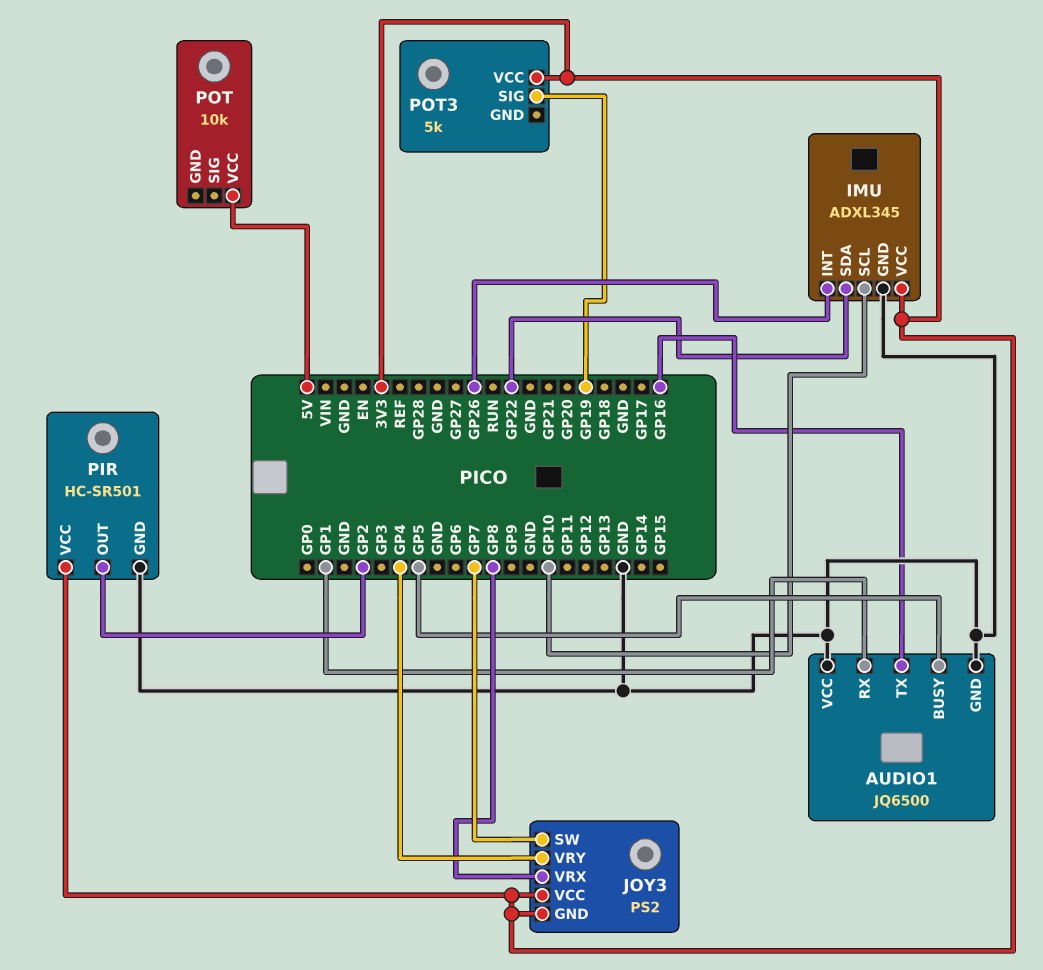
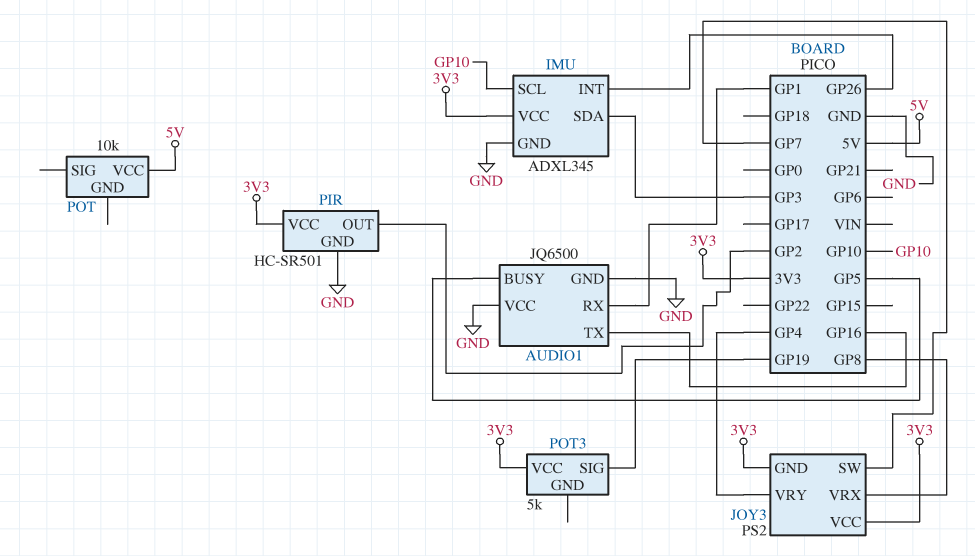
IMU pin SDA: GP22 -> GP3

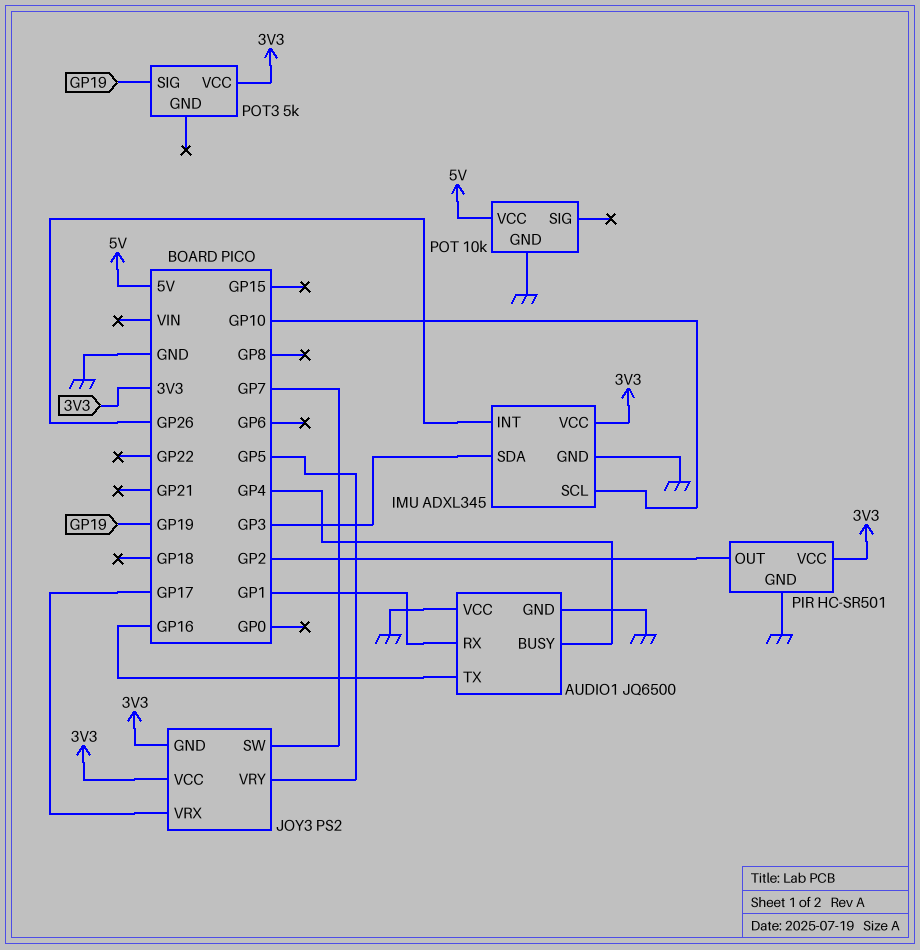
AUDIO1 pin BUSY: GP5 -> GP4
JOY3 pin VRX: GP8 -> GP17
JOY3 pin VRY: GP4 -> GP5
POT pin GND: none -> GND

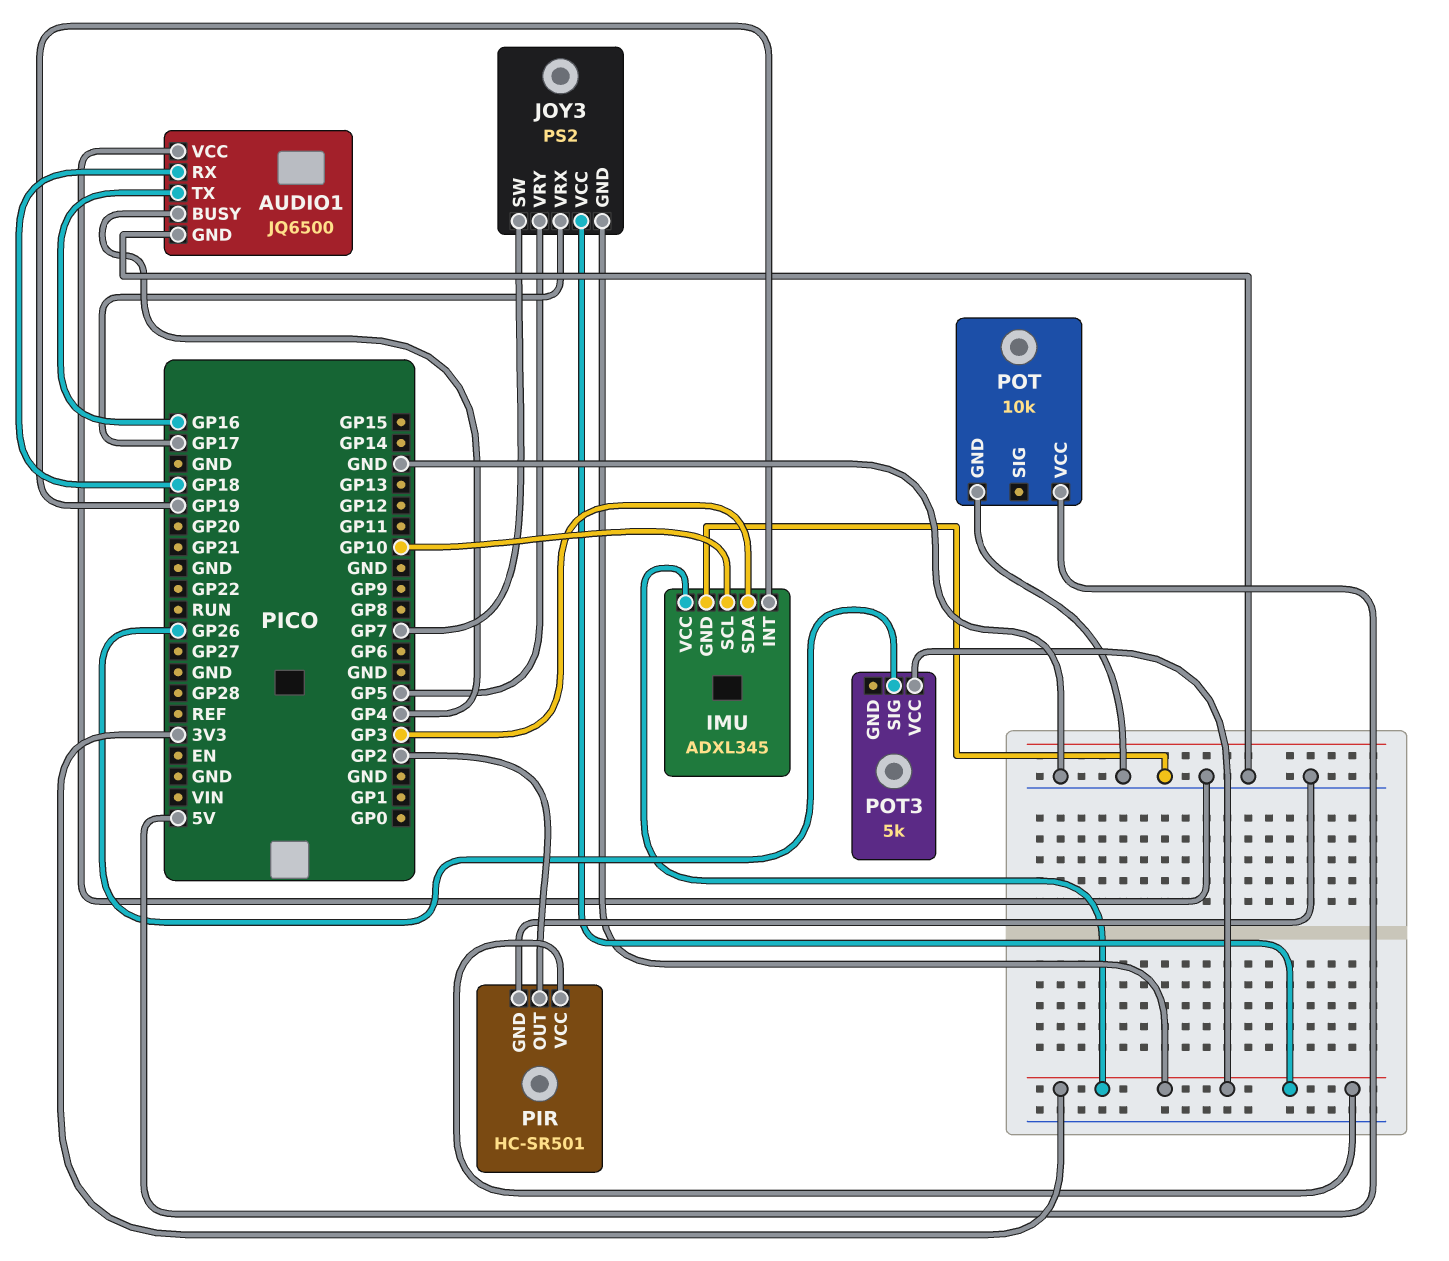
AUDIO1 pin RX: GP1 -> GP18
IMU pin INT: GP26 -> GP19
POT3 pin SIG: GP19 -> GP26

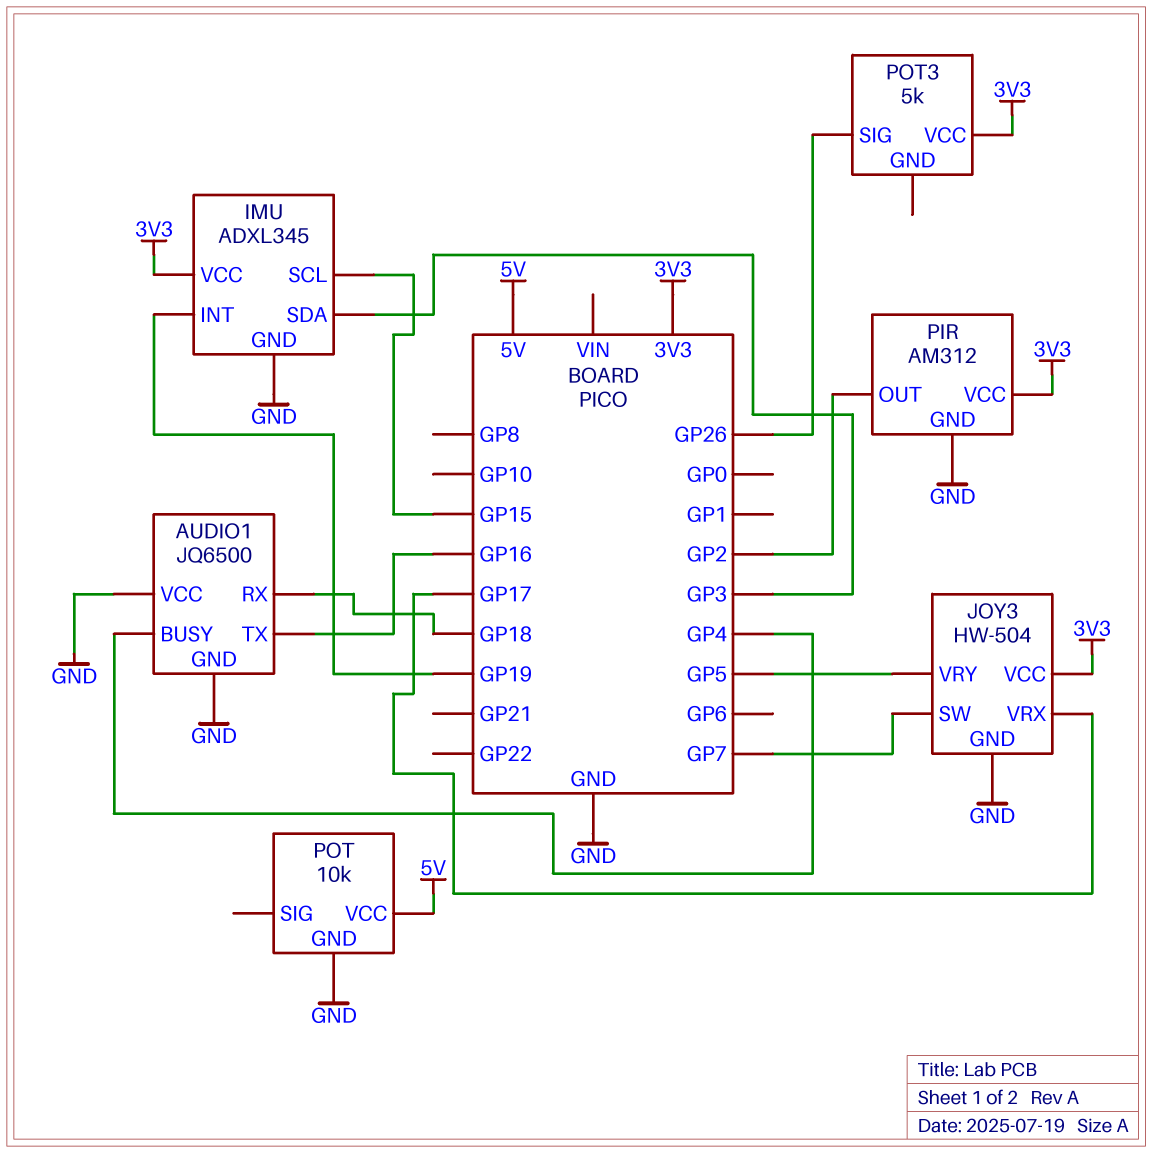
IMU pin SCL: GP10 -> GP15
JOY3: PS2 -> HW-504
JOY3 pin GND: 3V3 -> GND
PIR: HC-SR501 -> AM312

